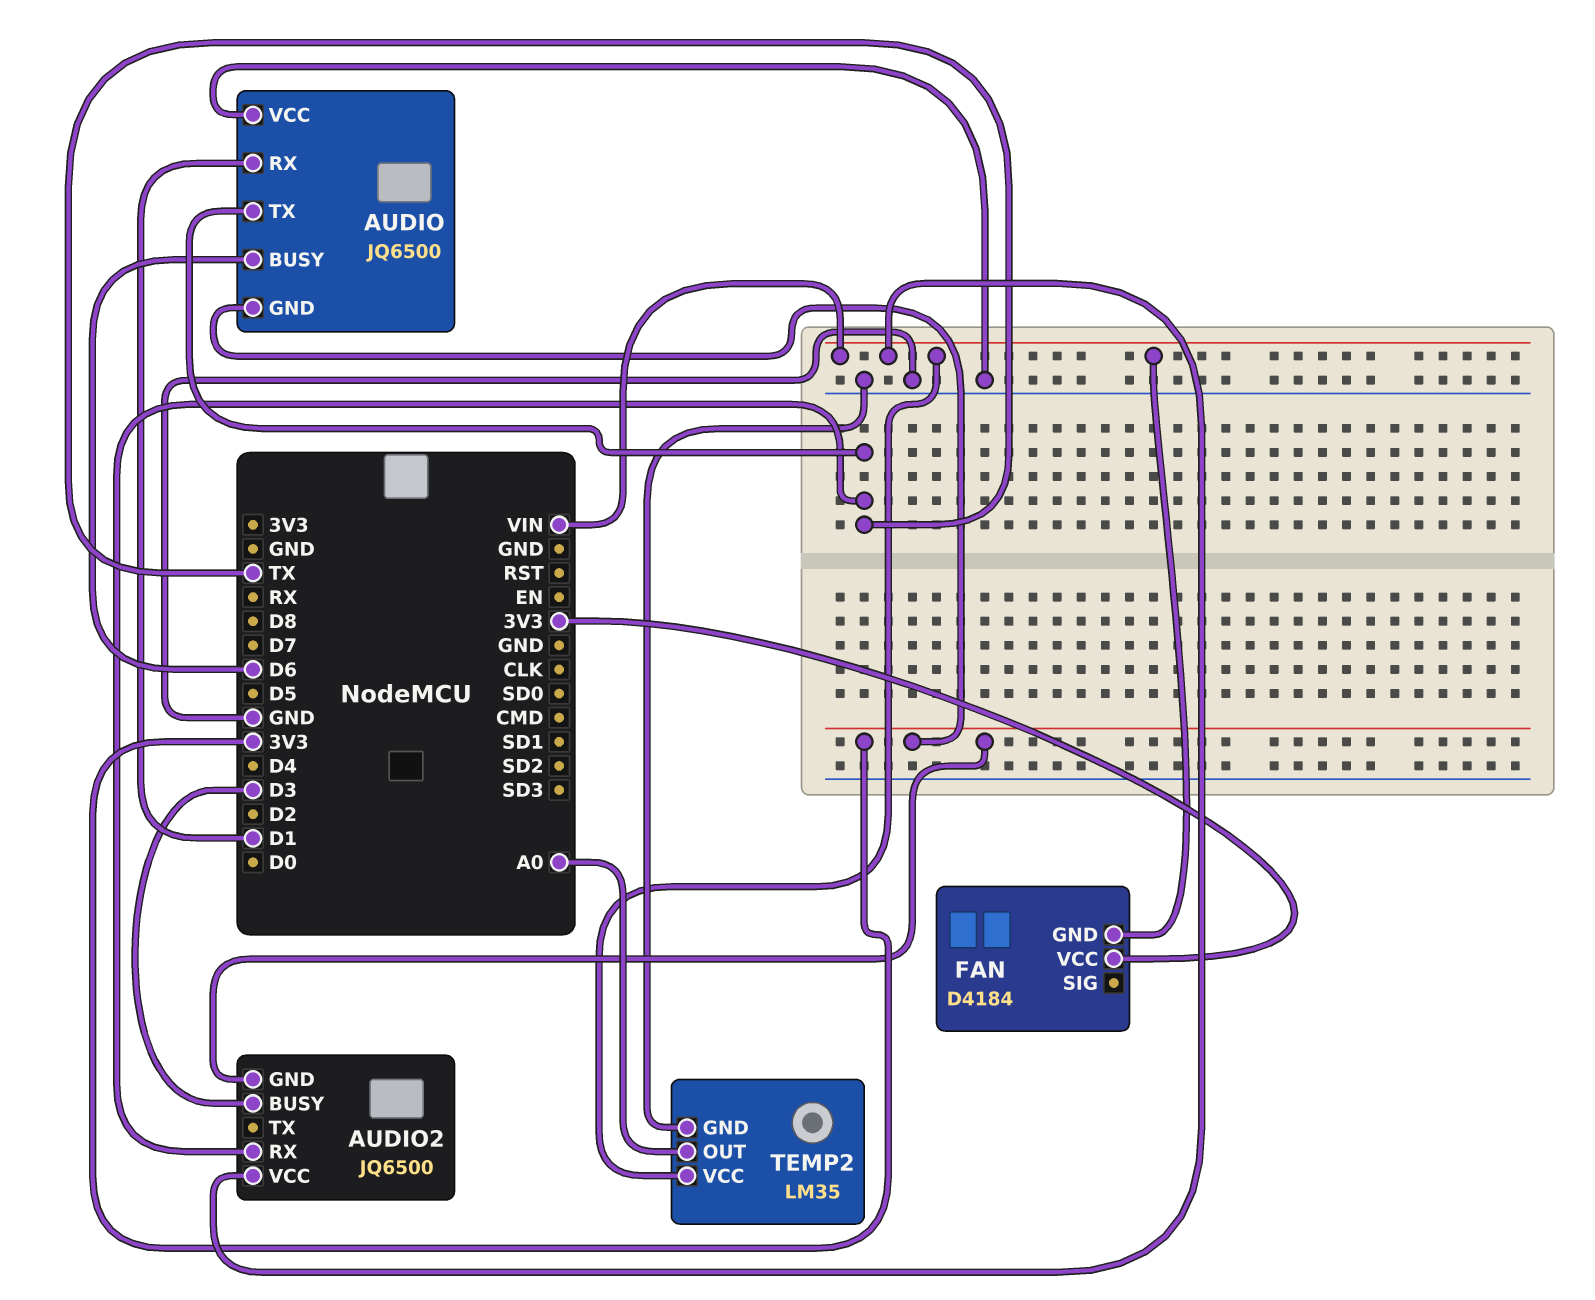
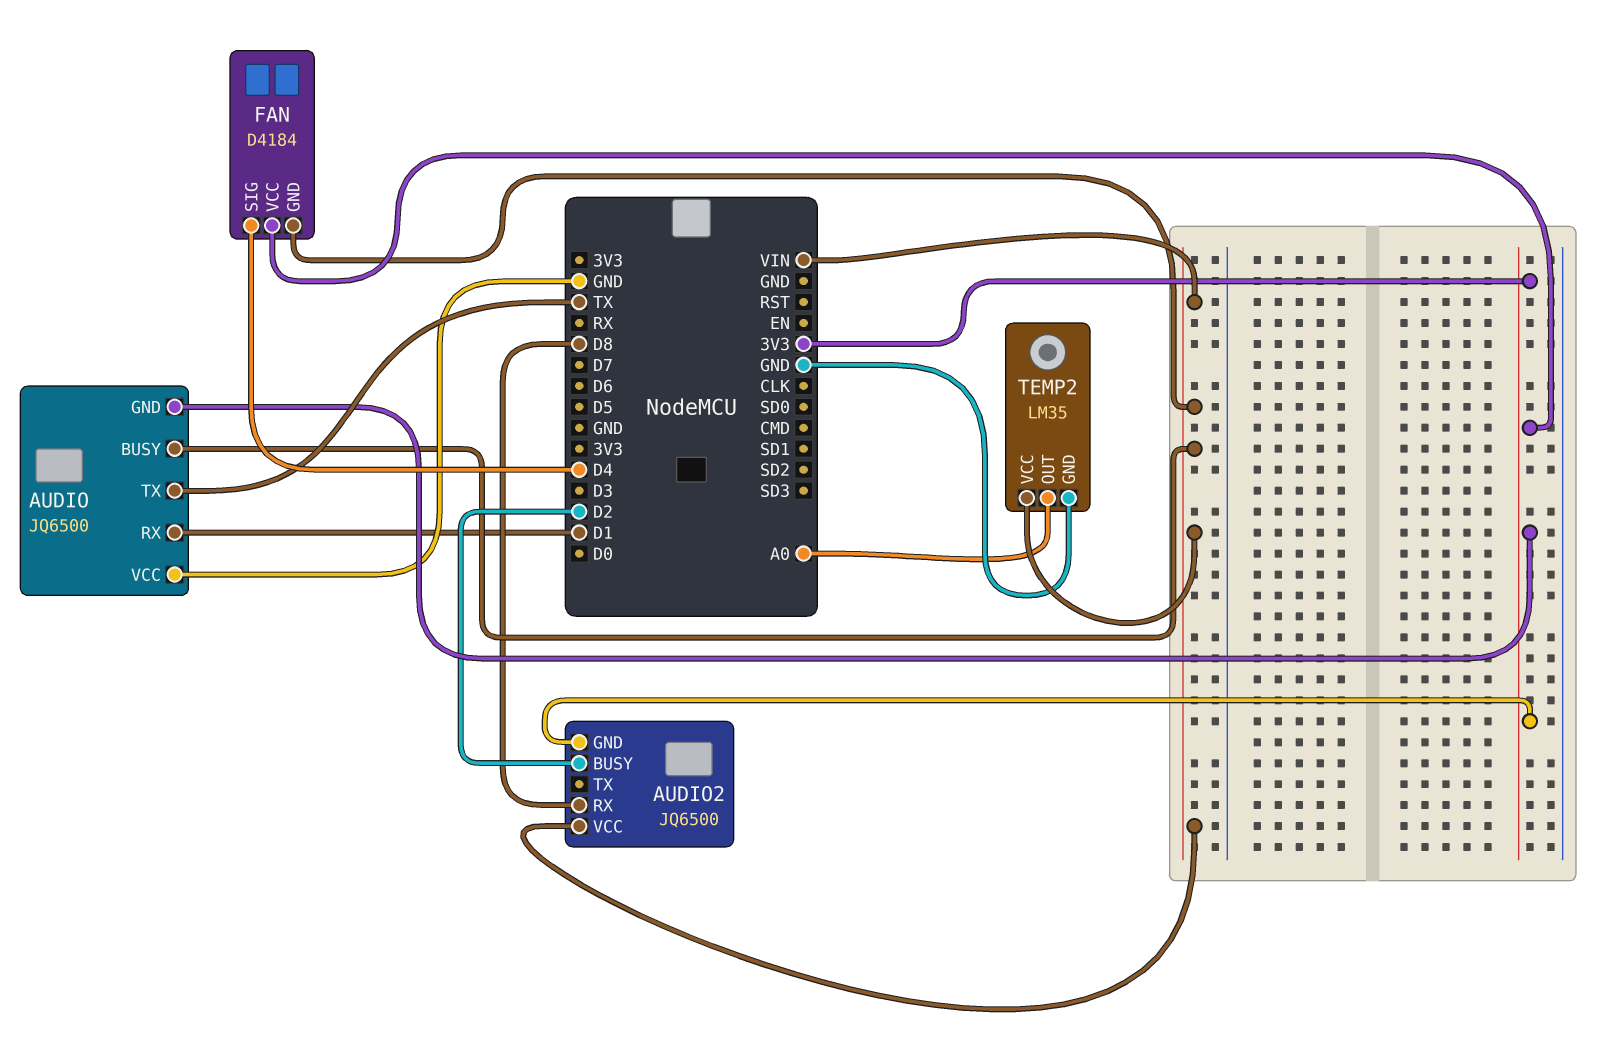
AUDIO pin BUSY: D6 -> VIN
AUDIO2 pin BUSY: D3 -> D2
AUDIO2 pin RX: TX -> D8
FAN pin SIG: none -> D4

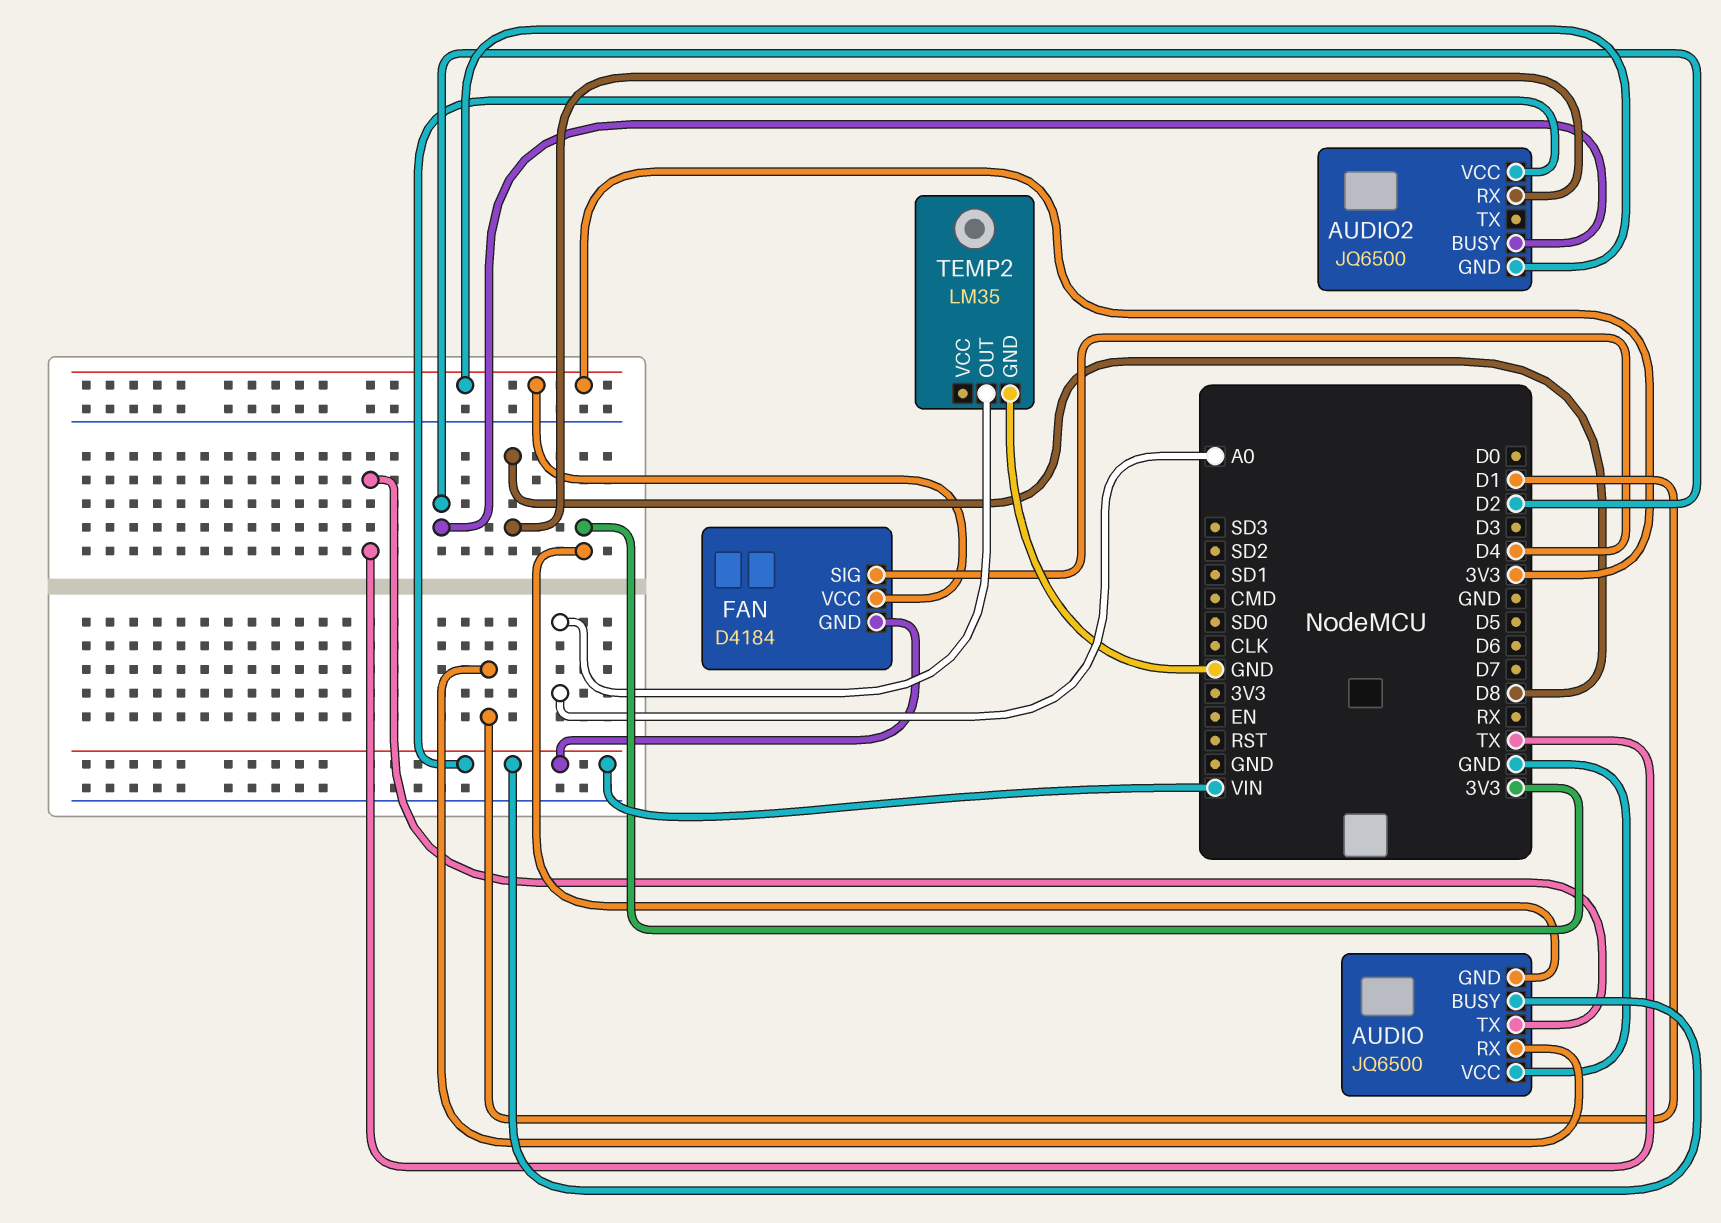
TEMP2 pin VCC: VIN -> none

